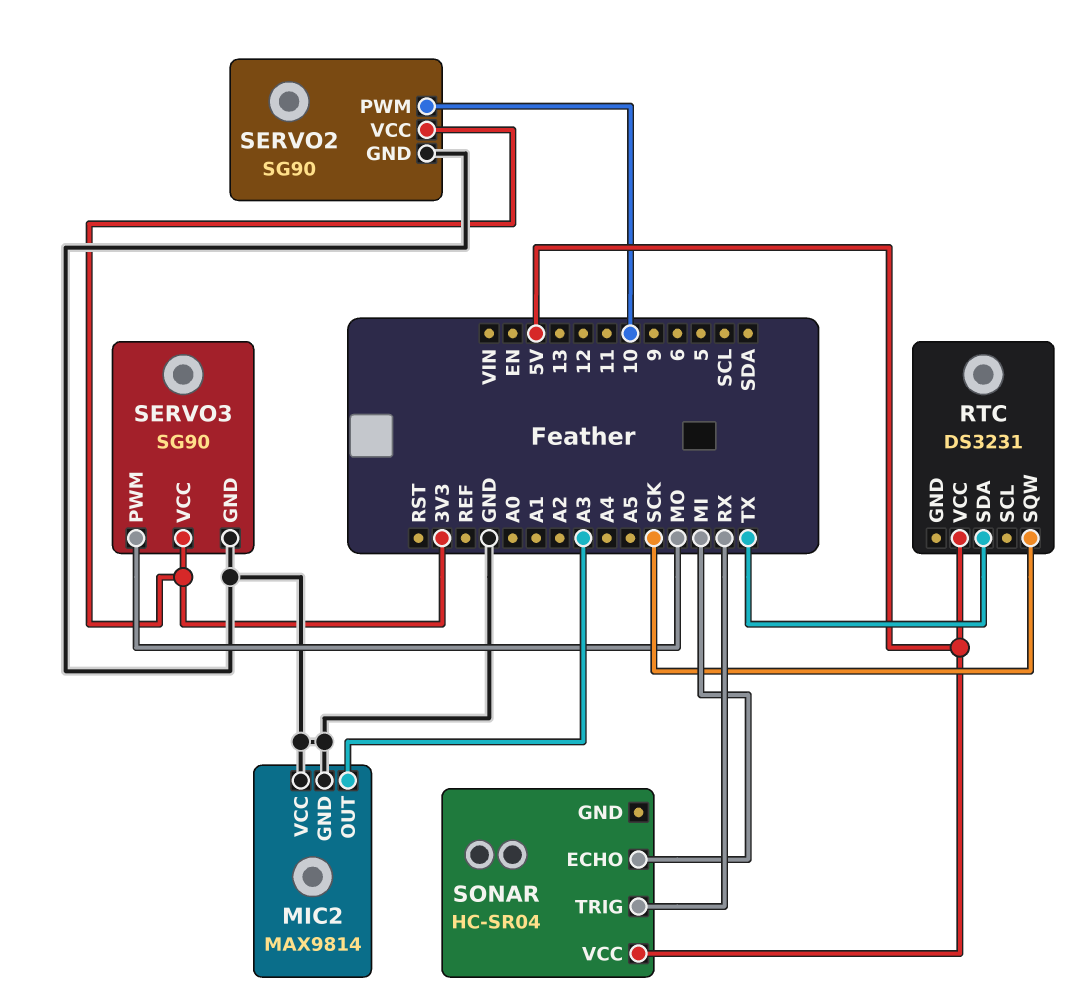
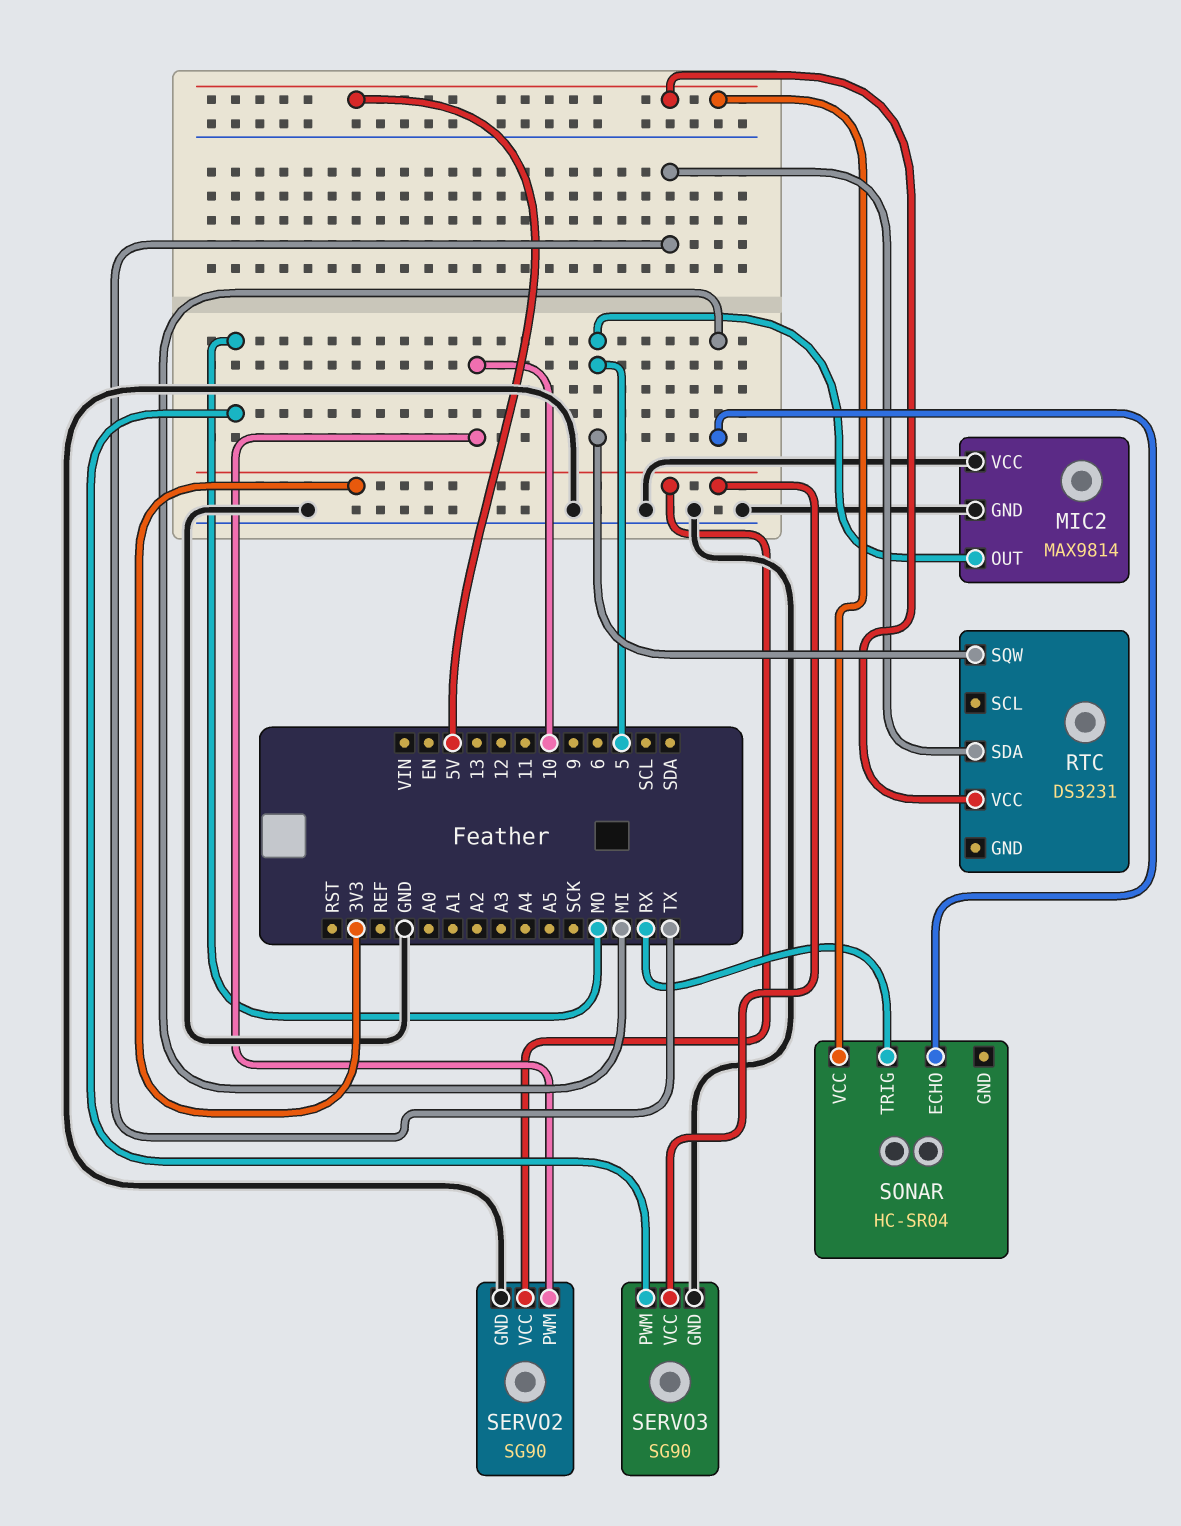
MIC2 pin OUT: A3 -> 5
RTC pin SQW: SCK -> 5

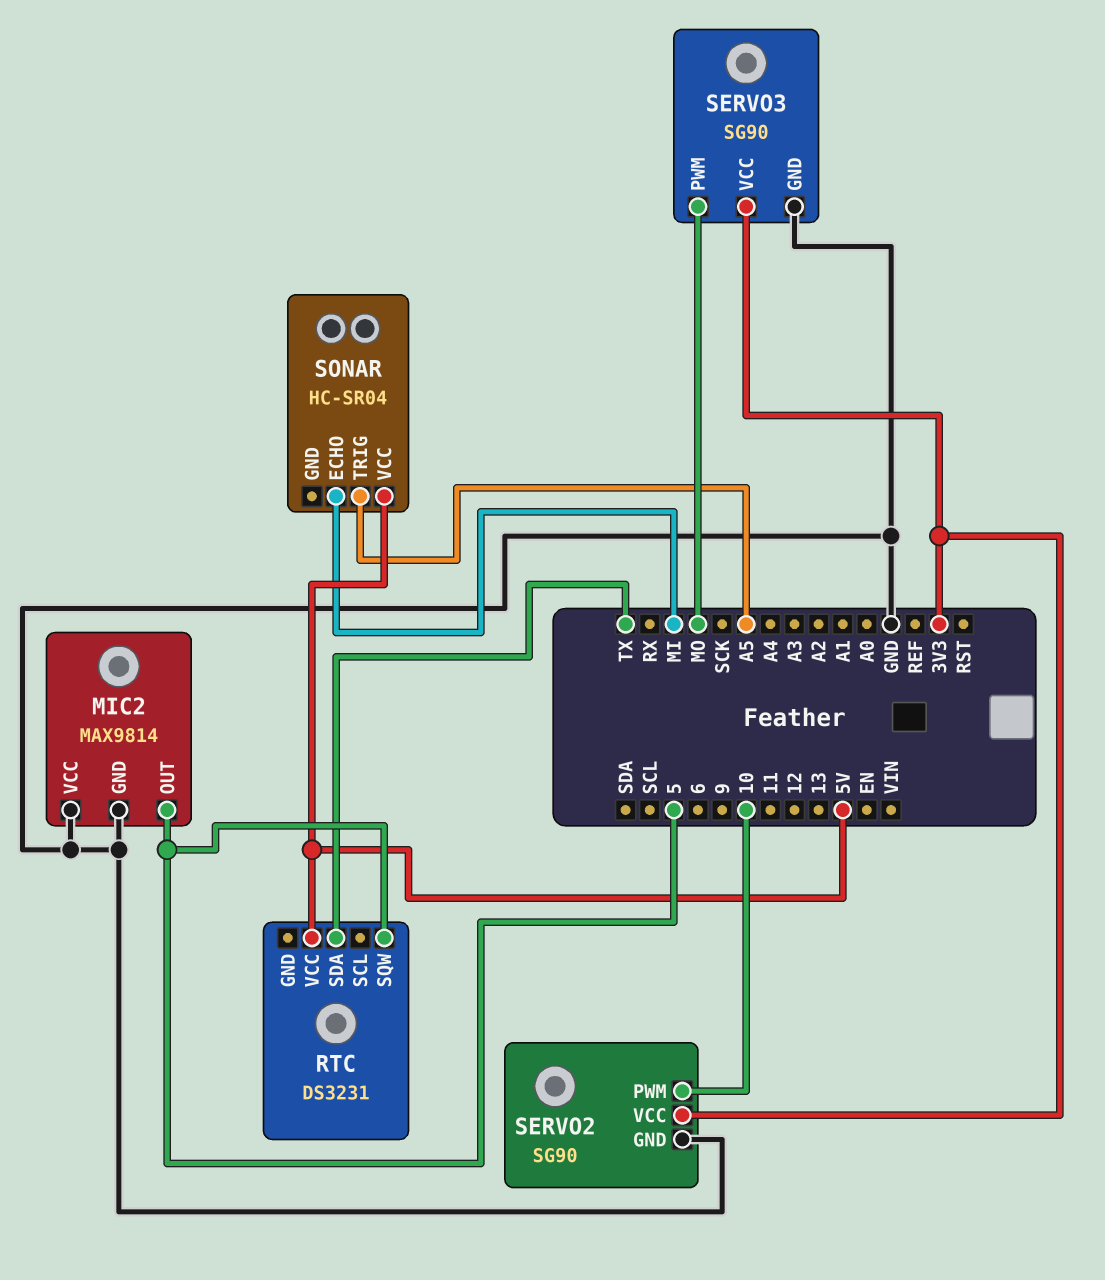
SONAR pin TRIG: RX -> A5

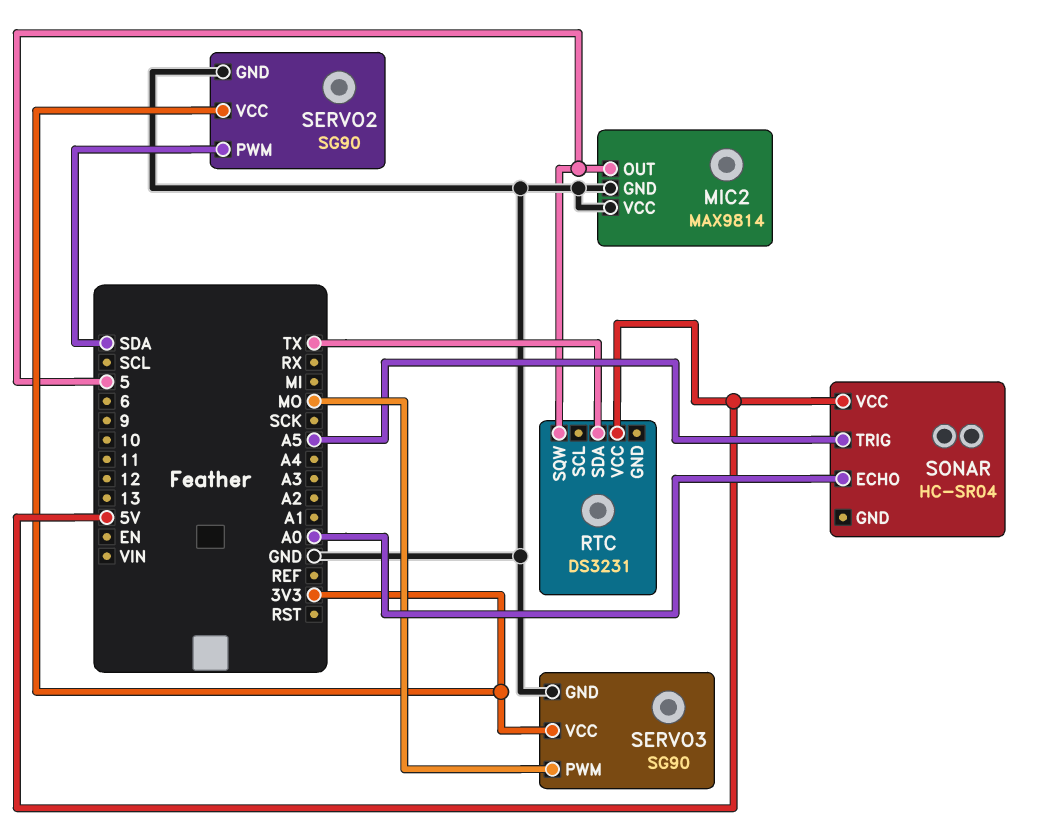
SERVO2 pin PWM: 10 -> SDA
SONAR pin ECHO: MI -> A0

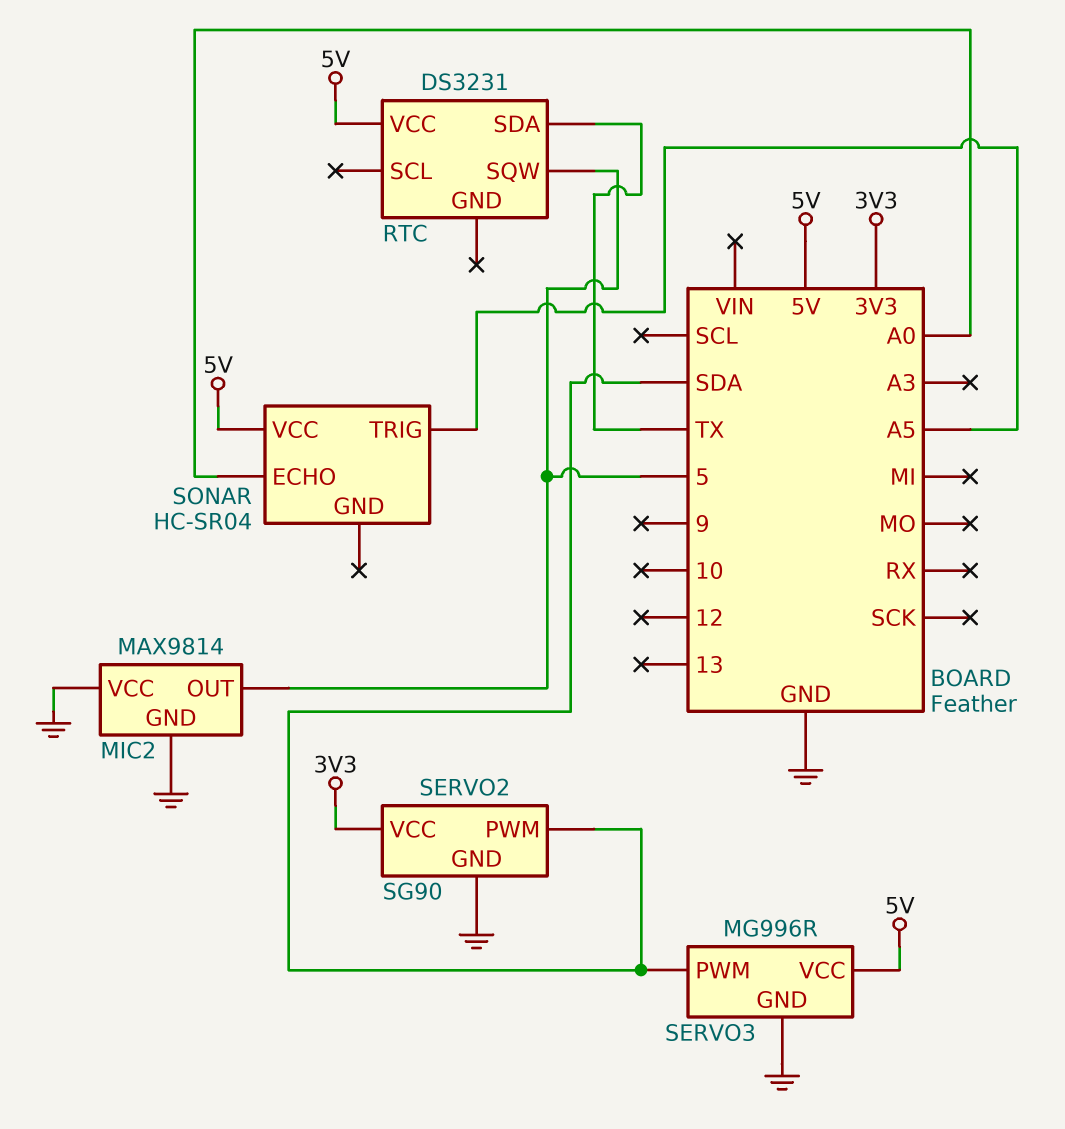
SERVO3: SG90 -> MG996R
SERVO3 pin PWM: MO -> SDA
SERVO3 pin VCC: 3V3 -> 5V

